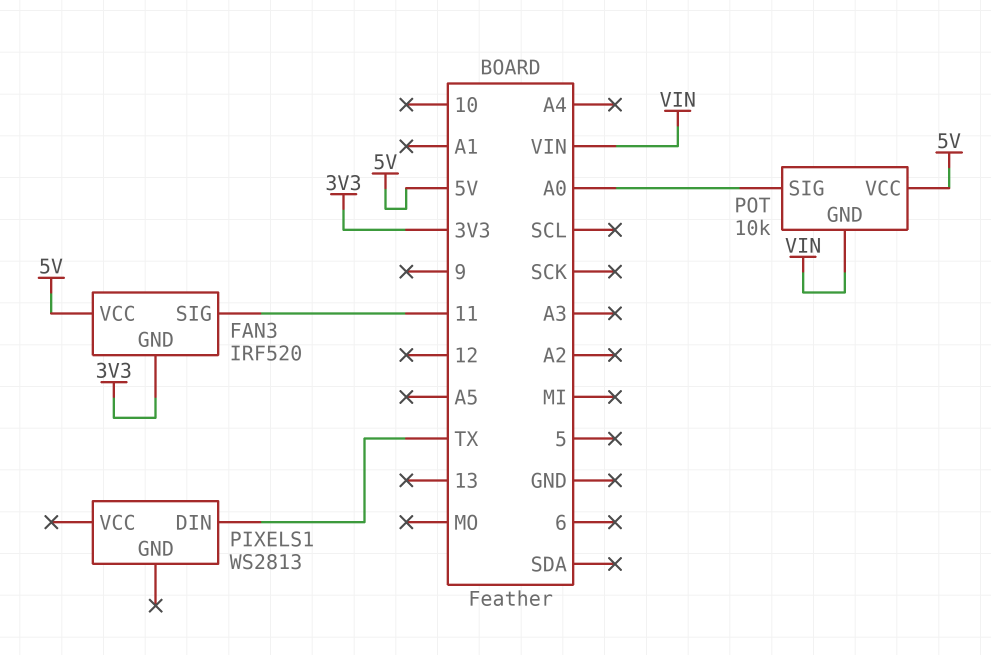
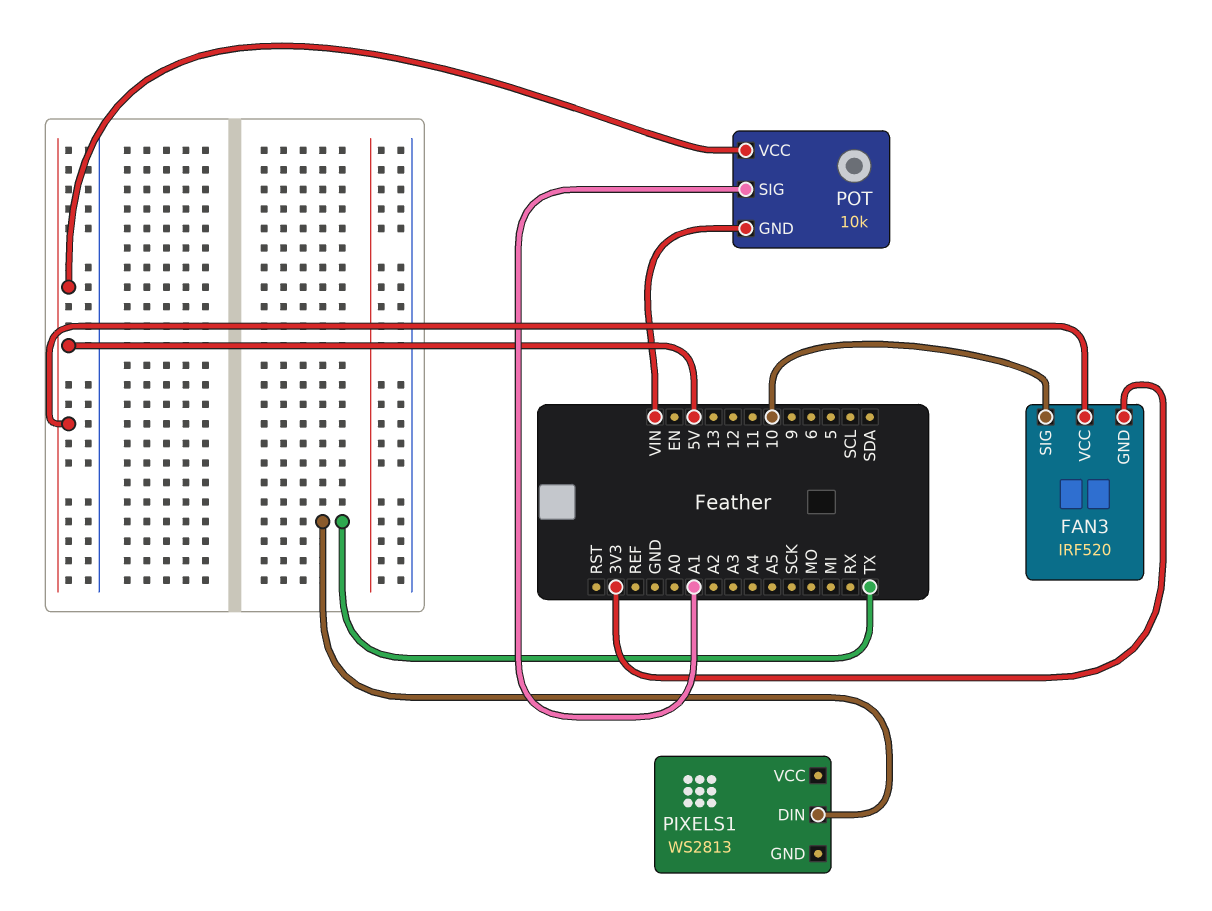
FAN3 pin SIG: 11 -> 10
POT pin SIG: A0 -> A1

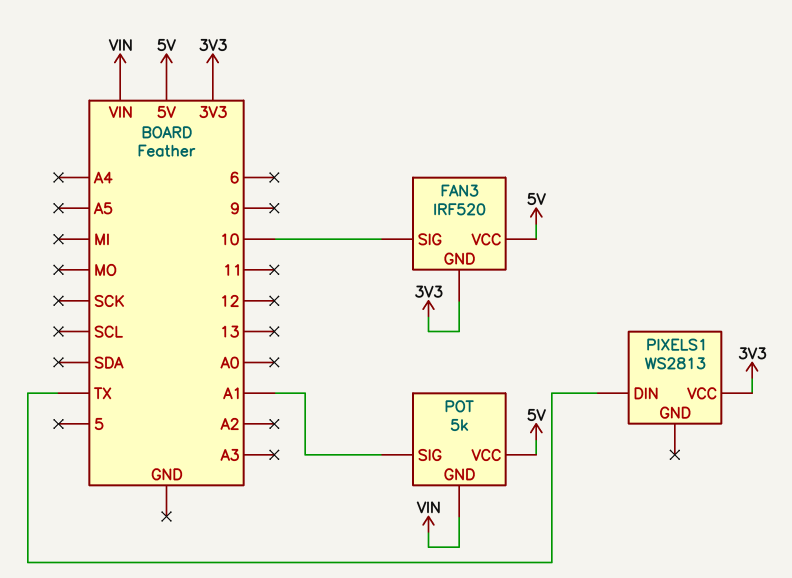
PIXELS1 pin VCC: none -> 3V3
POT: 10k -> 5k

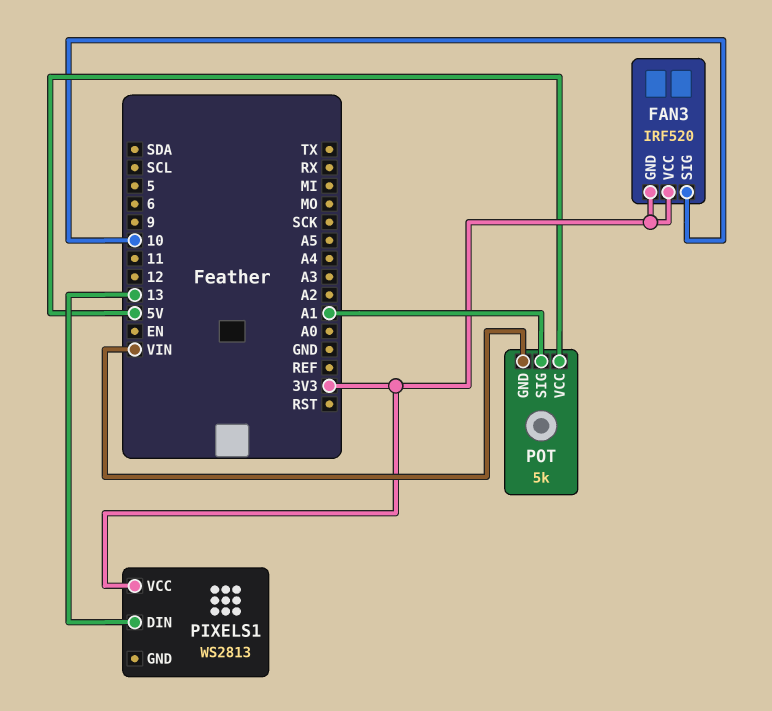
FAN3 pin VCC: 5V -> 3V3
PIXELS1 pin DIN: TX -> 13

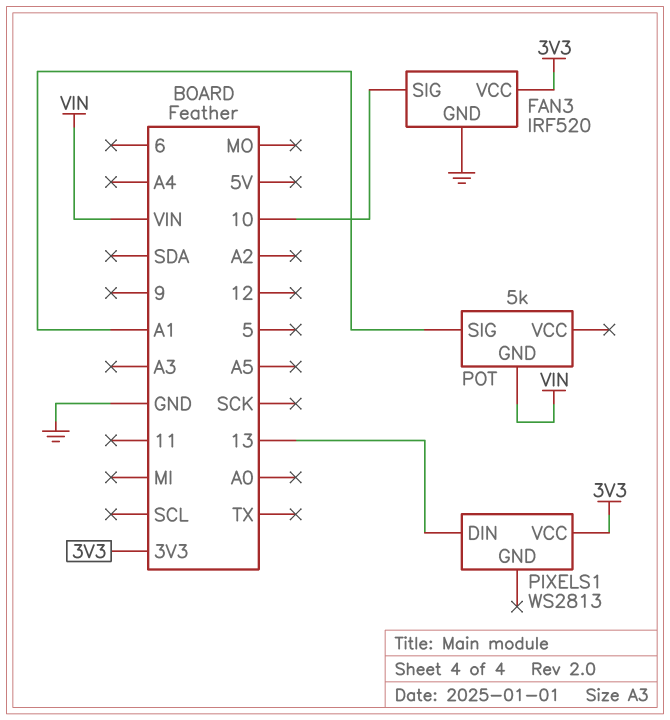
FAN3 pin GND: 3V3 -> GND
POT pin VCC: 5V -> none

